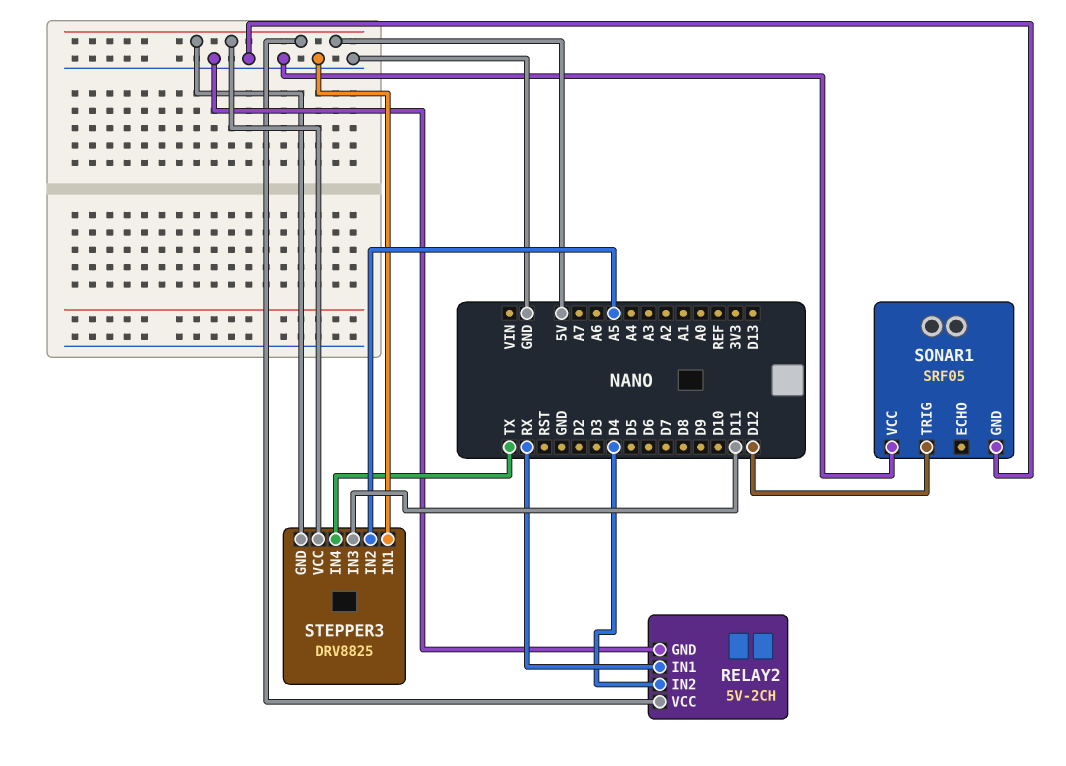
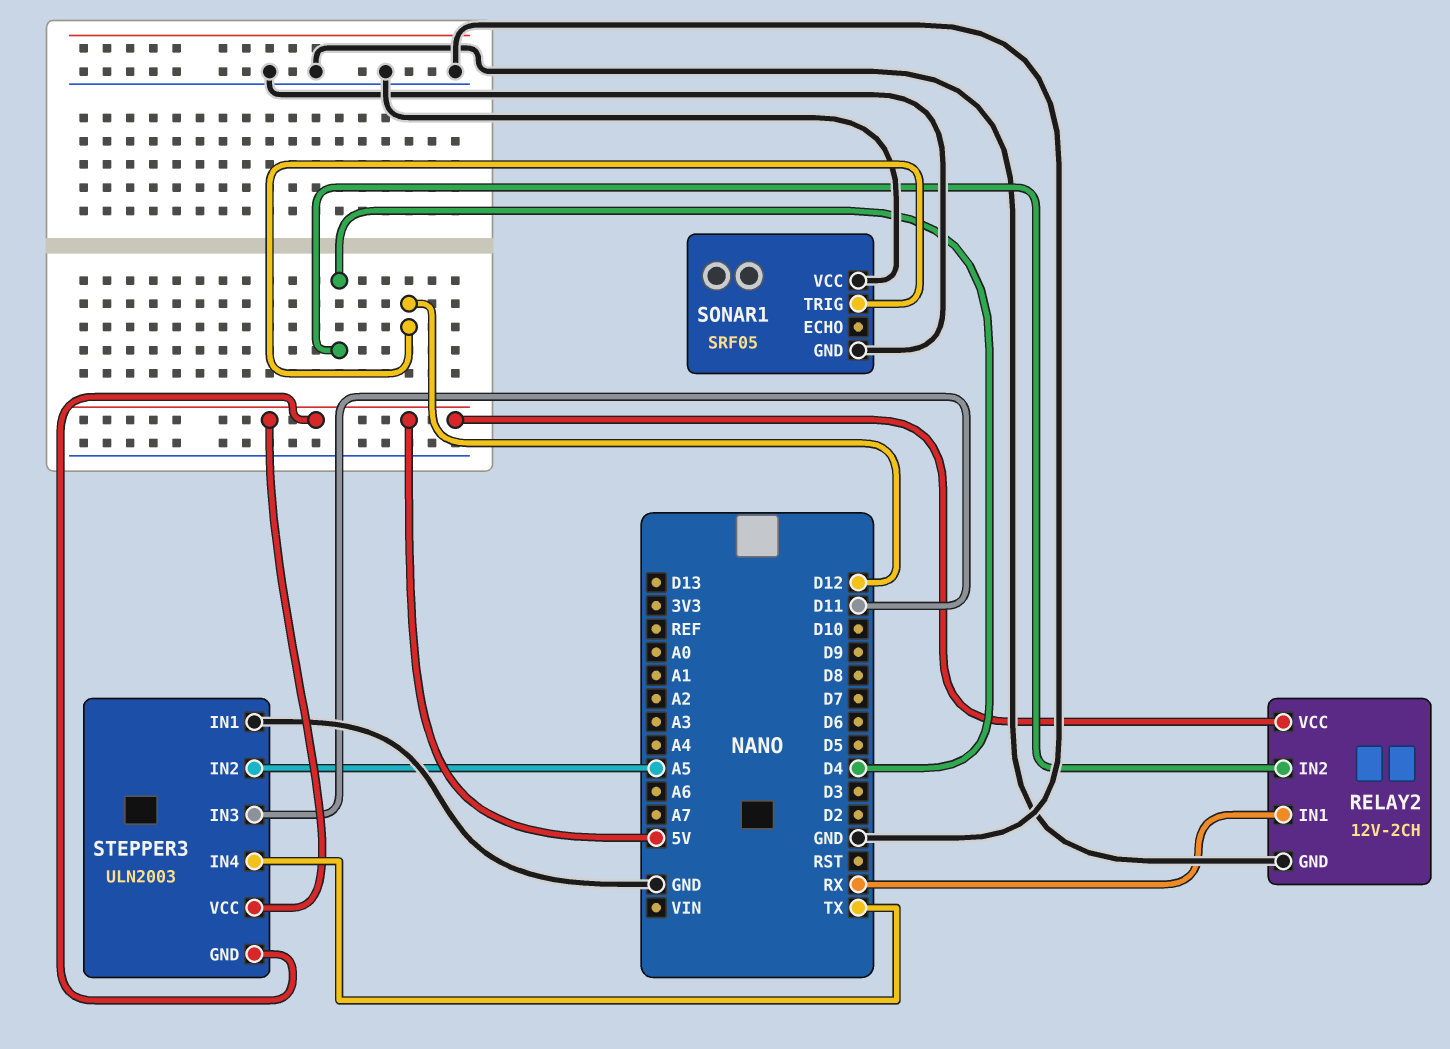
RELAY2: 5V-2CH -> 12V-2CH
STEPPER3: DRV8825 -> ULN2003

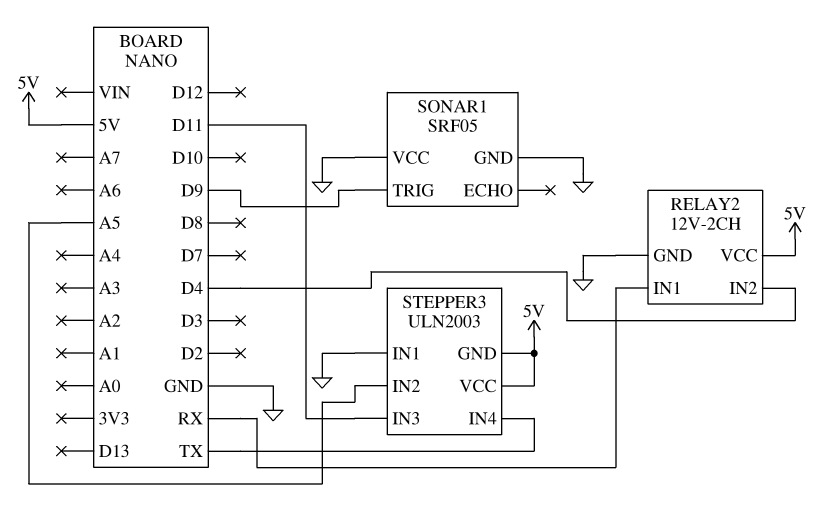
SONAR1 pin TRIG: D12 -> D9

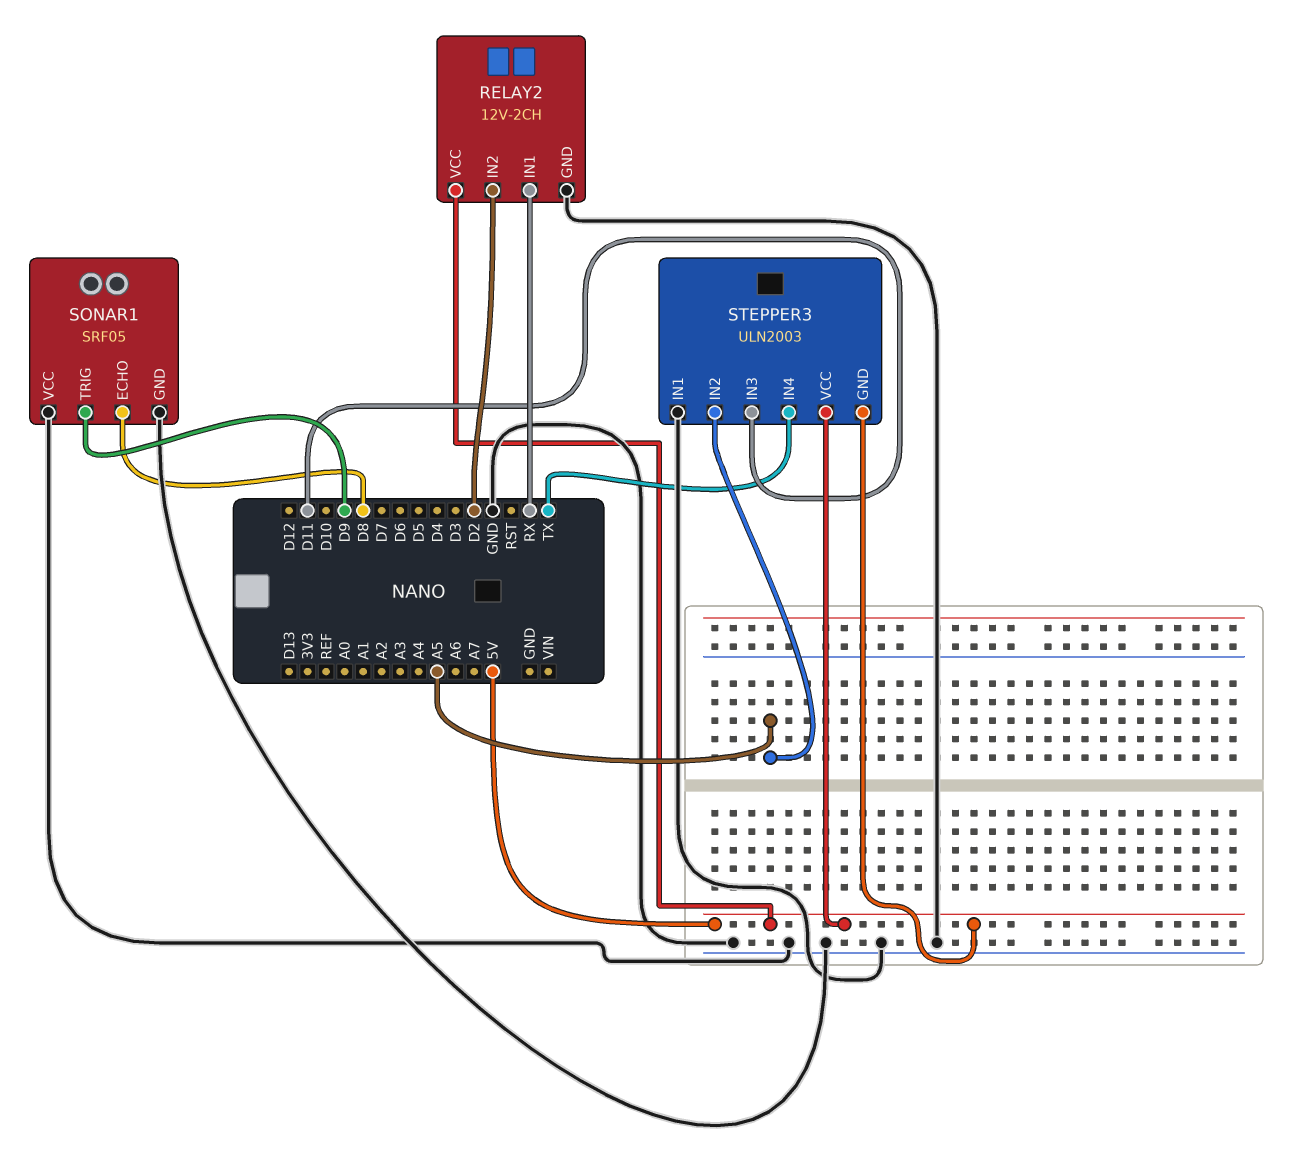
RELAY2 pin IN2: D4 -> D2
SONAR1 pin ECHO: none -> D8

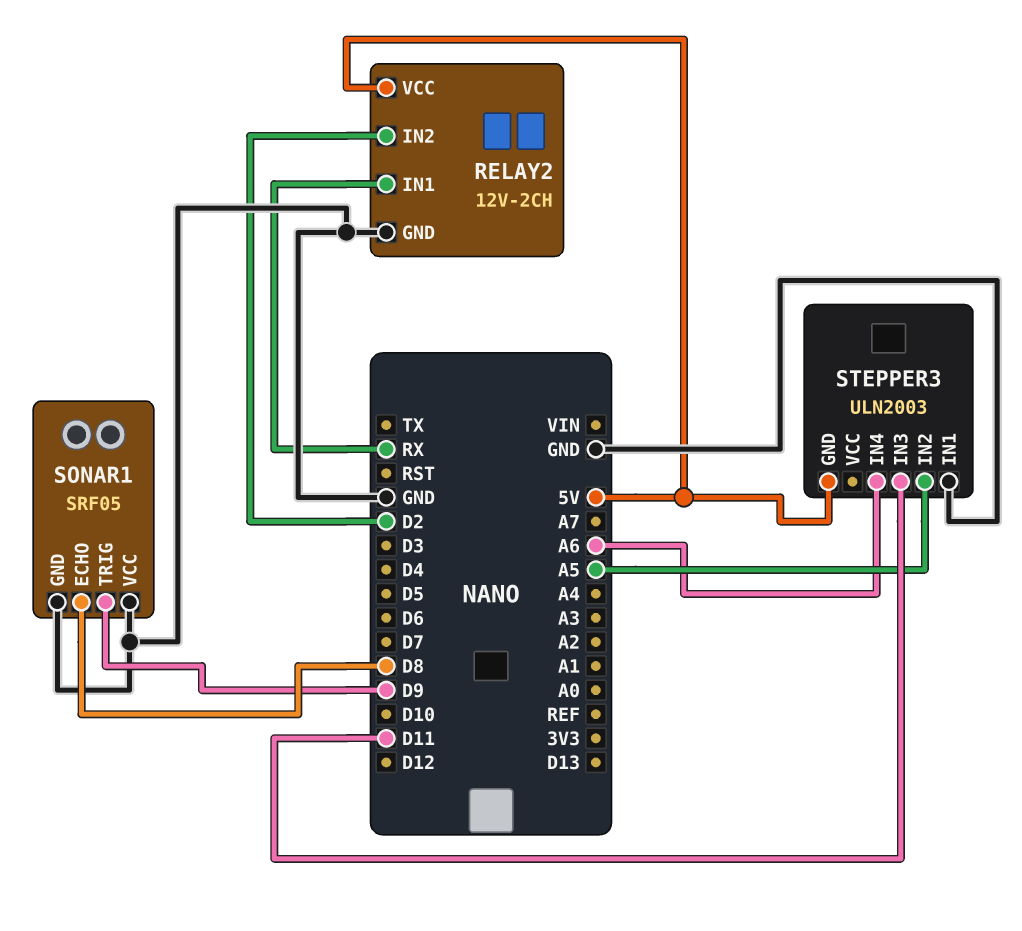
STEPPER3 pin IN4: TX -> A6
STEPPER3 pin VCC: 5V -> none

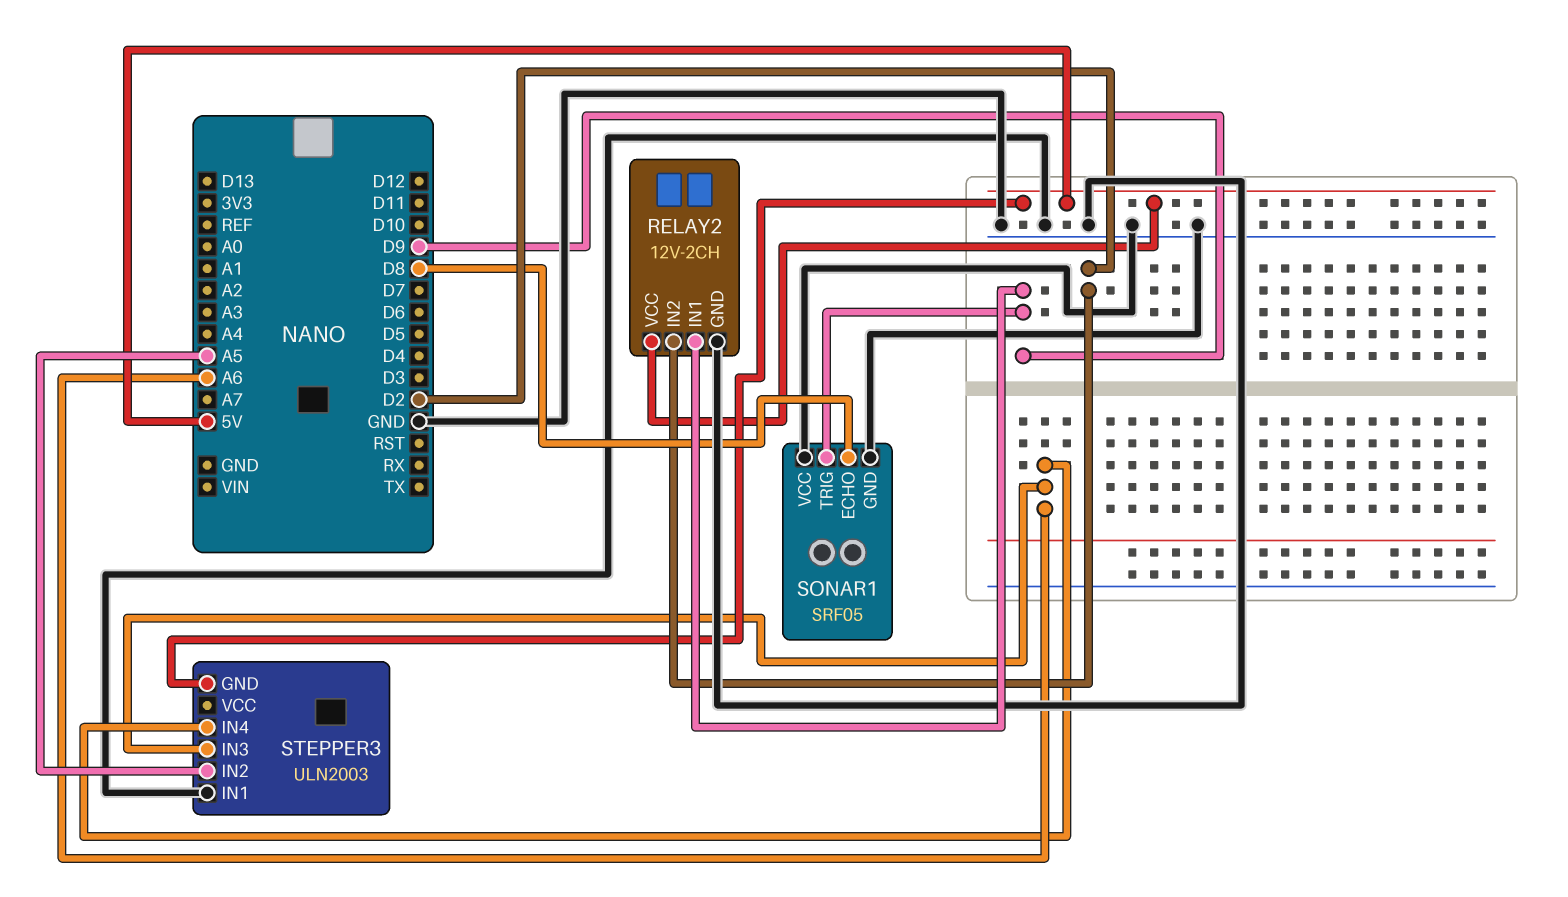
RELAY2 pin IN1: RX -> D9
STEPPER3 pin IN3: D11 -> A6

